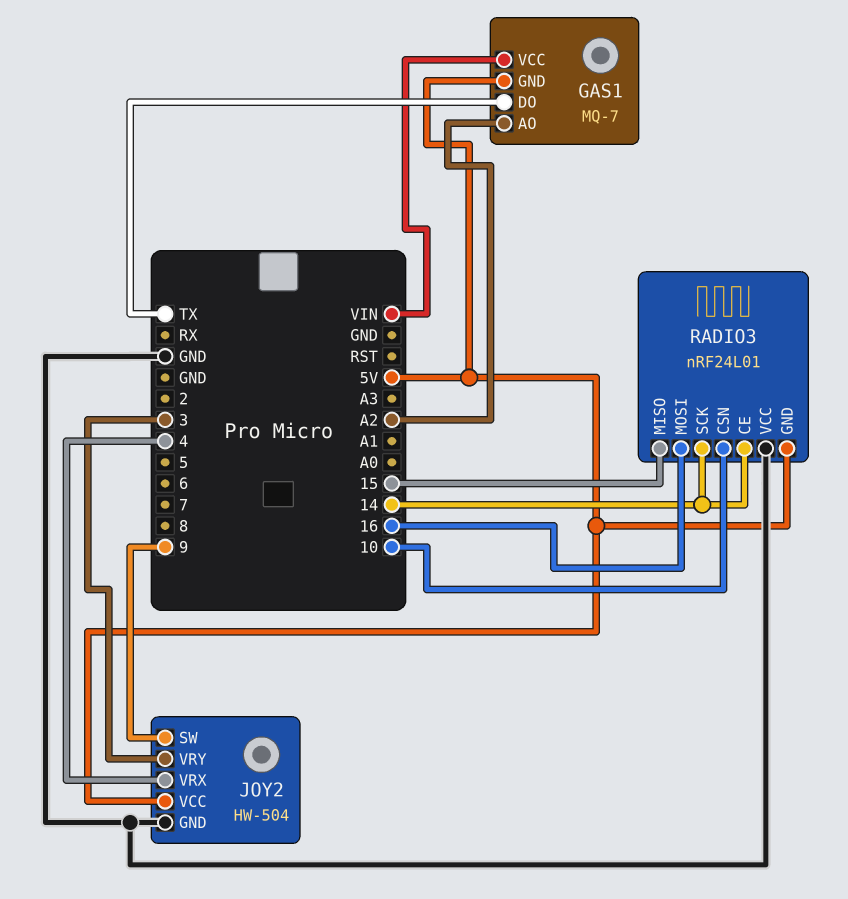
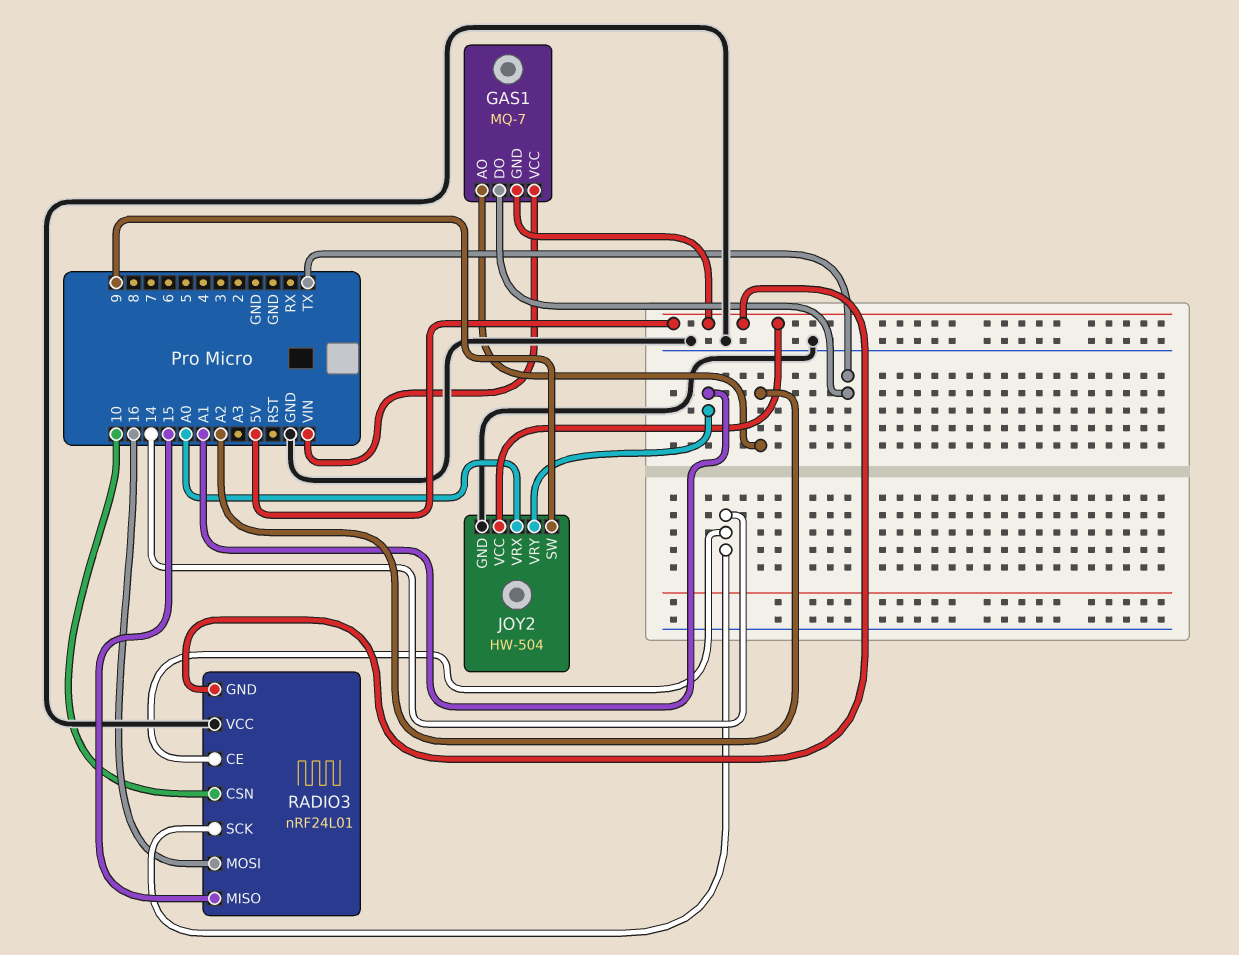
JOY2 pin VRX: 4 -> A0
JOY2 pin VRY: 3 -> A1

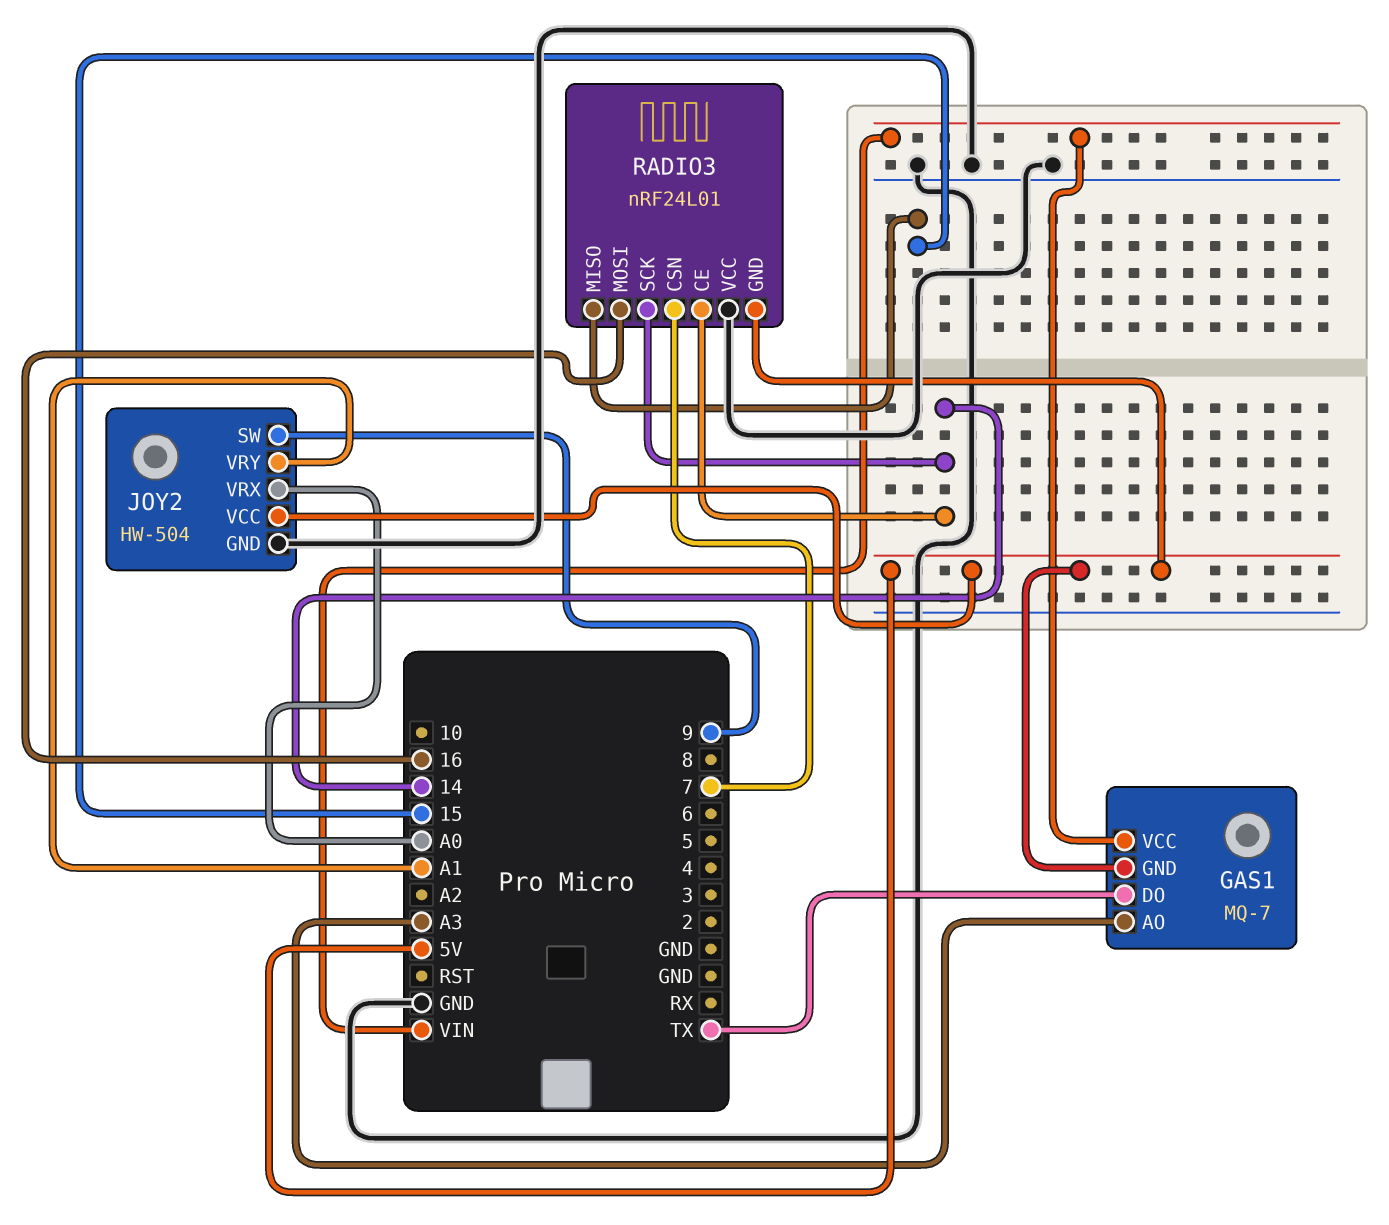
GAS1 pin AO: A2 -> A3
RADIO3 pin CSN: 10 -> 7

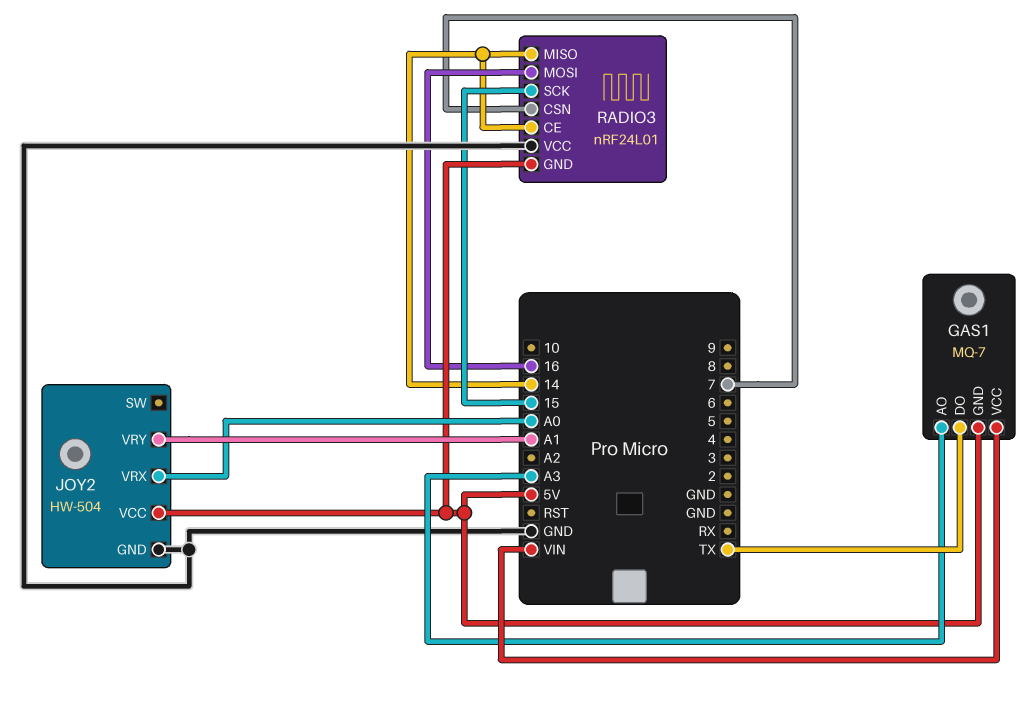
JOY2 pin SW: 9 -> none
RADIO3 pin MISO: 15 -> 14
RADIO3 pin SCK: 14 -> 15

